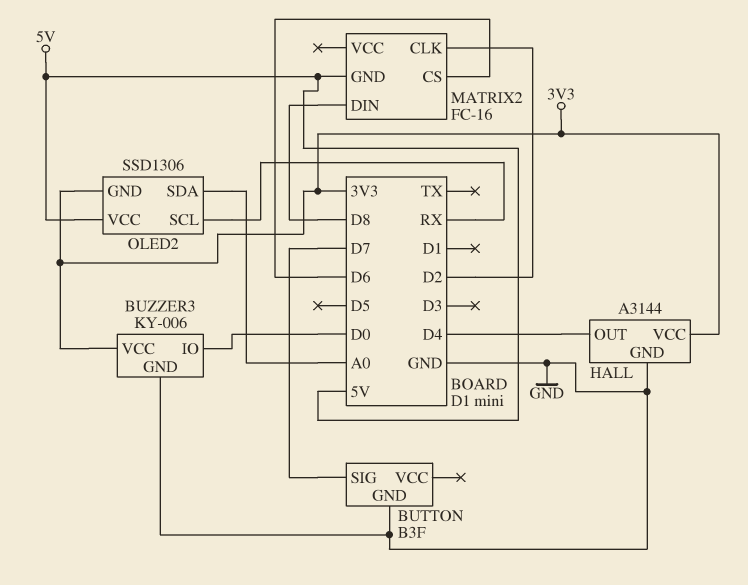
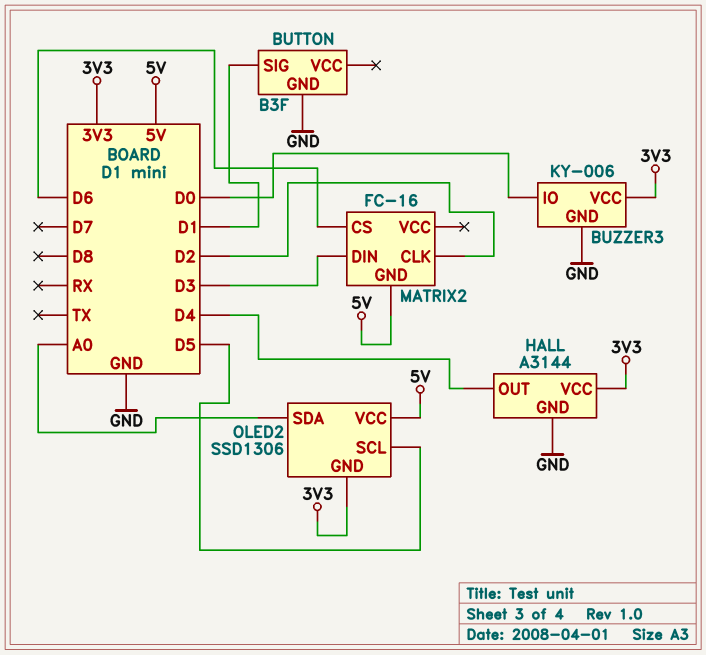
BUTTON pin SIG: D7 -> D1
MATRIX2 pin DIN: D8 -> D3
OLED2 pin SCL: RX -> D5

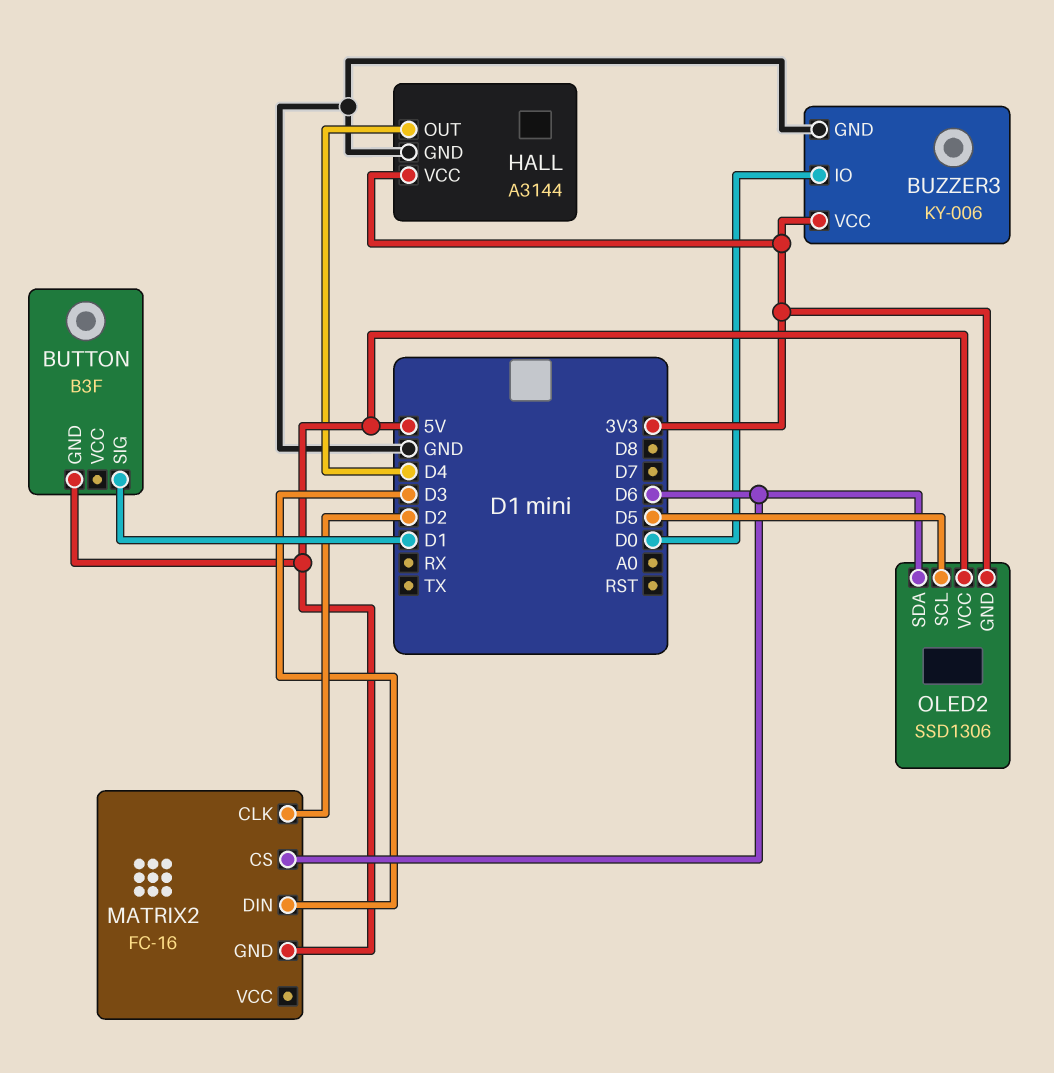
BUTTON pin GND: GND -> 5V
OLED2 pin SDA: A0 -> D6

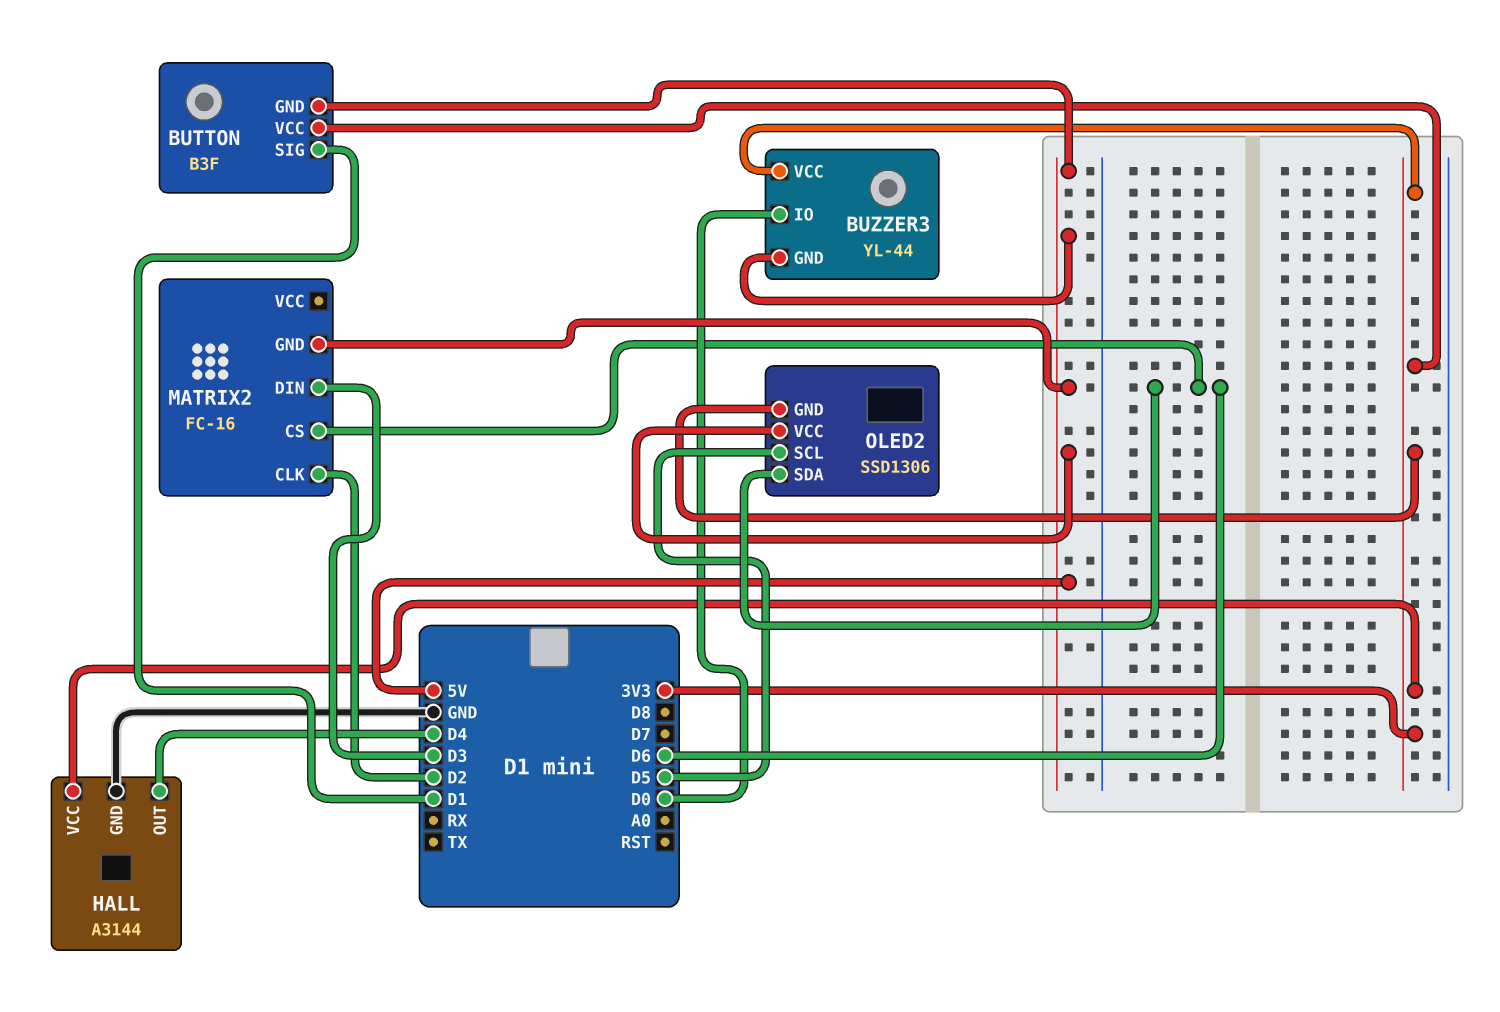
BUTTON pin VCC: none -> 3V3
BUZZER3: KY-006 -> YL-44
BUZZER3 pin GND: GND -> 5V

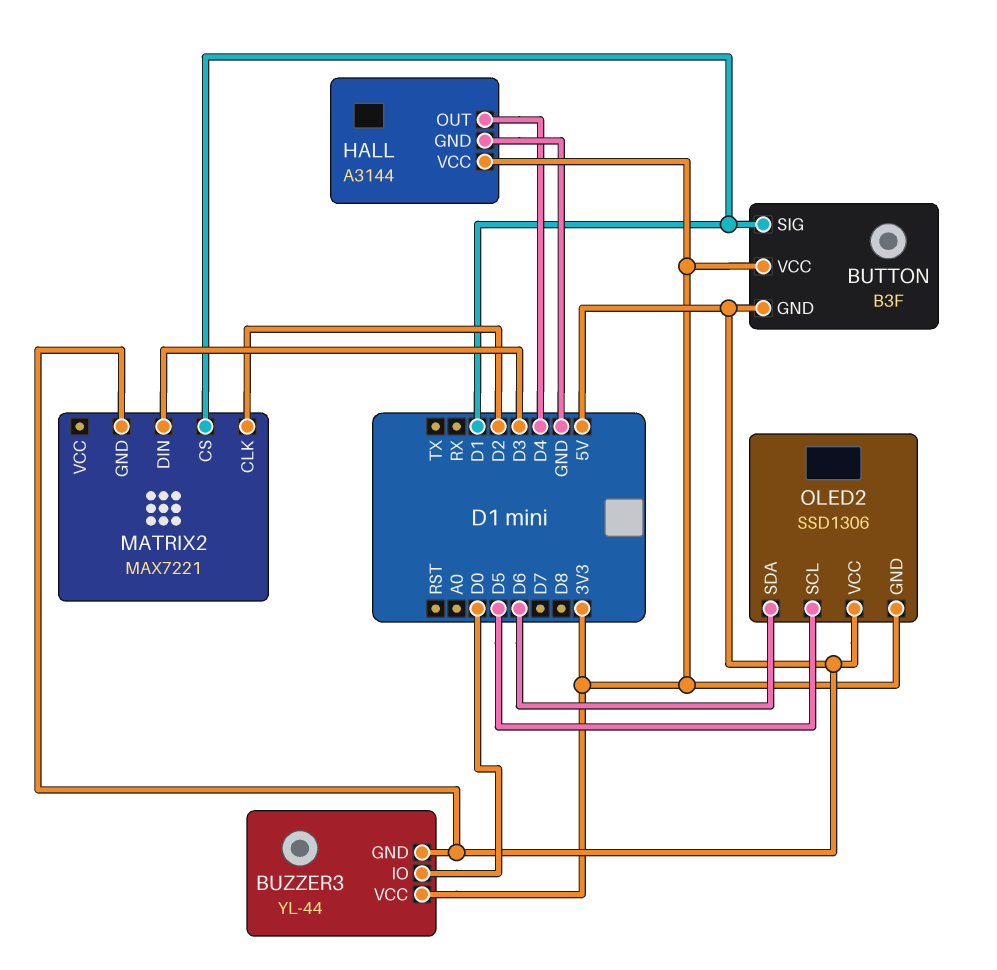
MATRIX2: FC-16 -> MAX7221
MATRIX2 pin CS: D6 -> D1

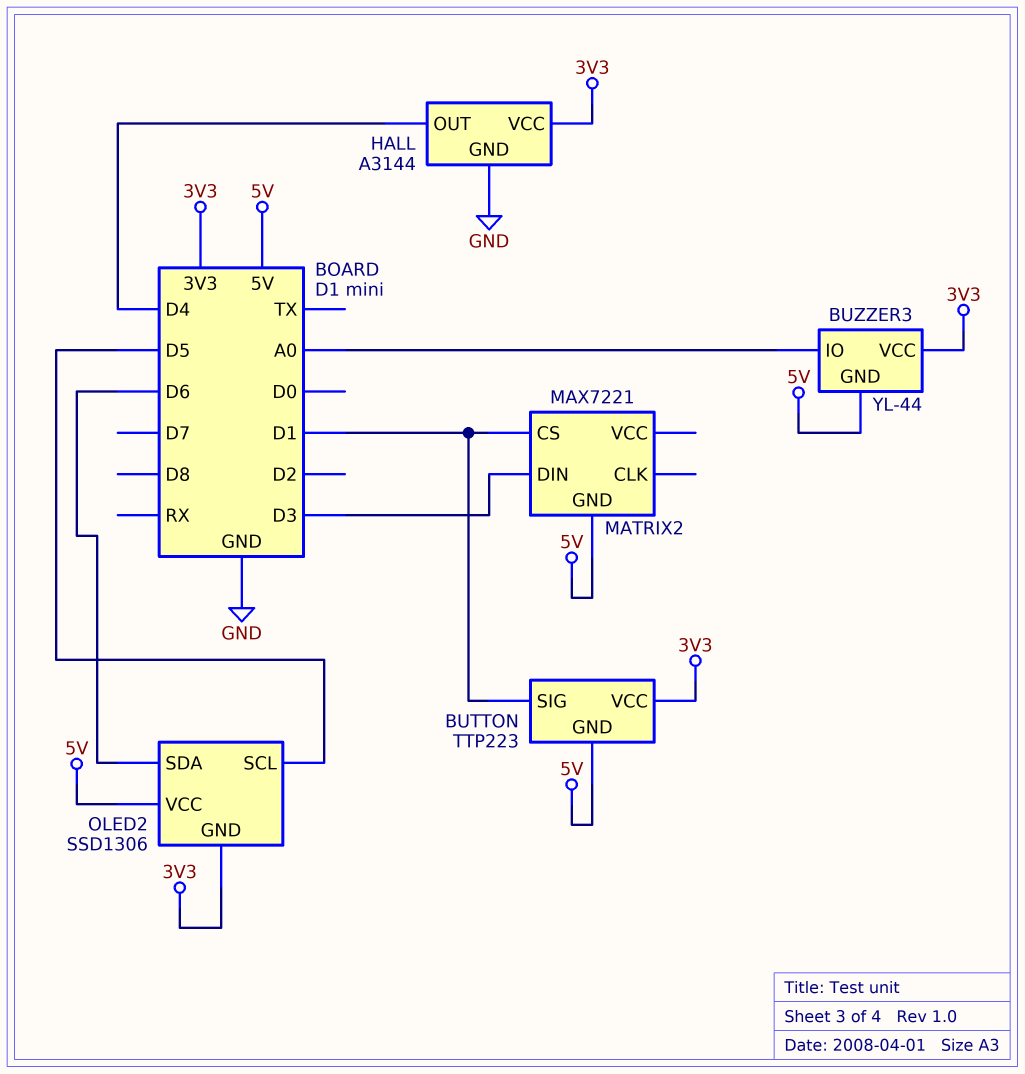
BUTTON: B3F -> TTP223
BUZZER3 pin IO: D0 -> A0
MATRIX2 pin CLK: D2 -> none

